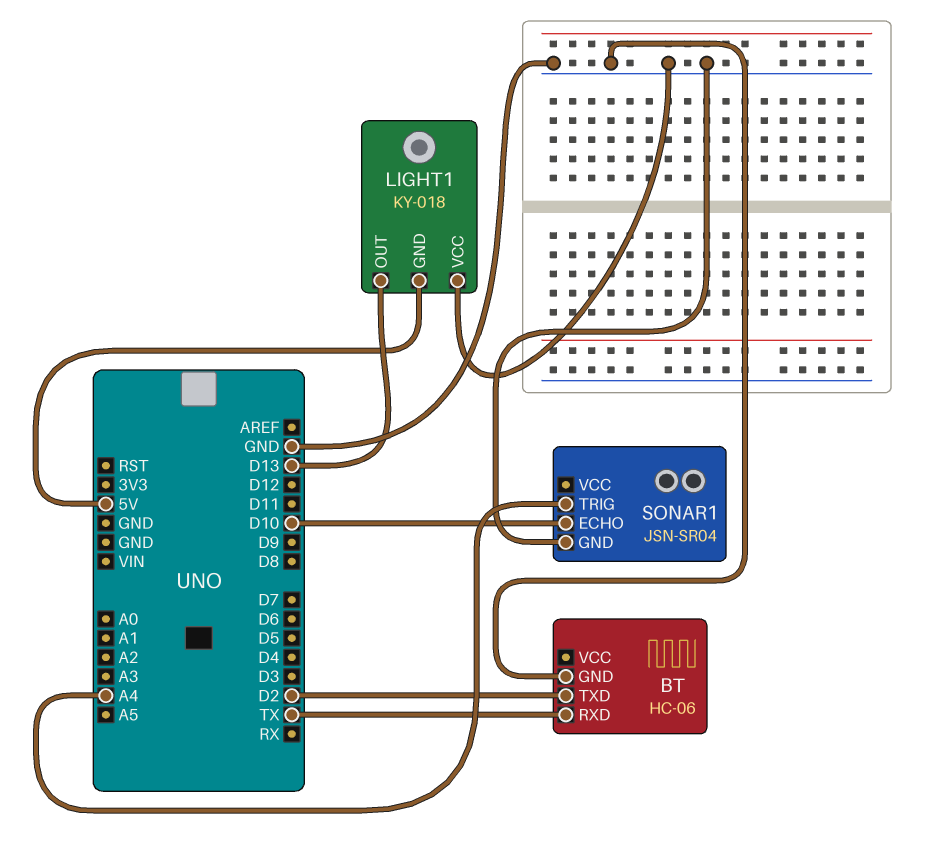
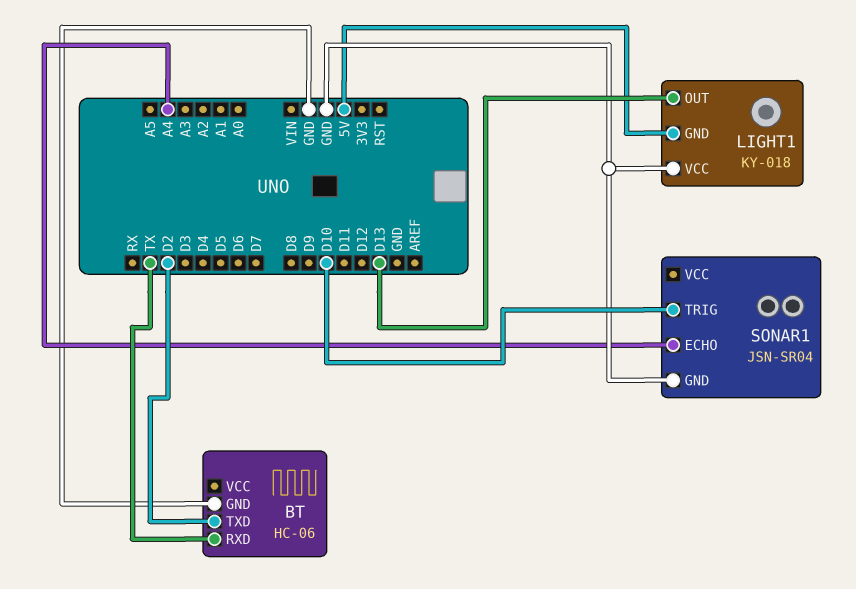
SONAR1 pin ECHO: D10 -> A4
SONAR1 pin TRIG: A4 -> D10

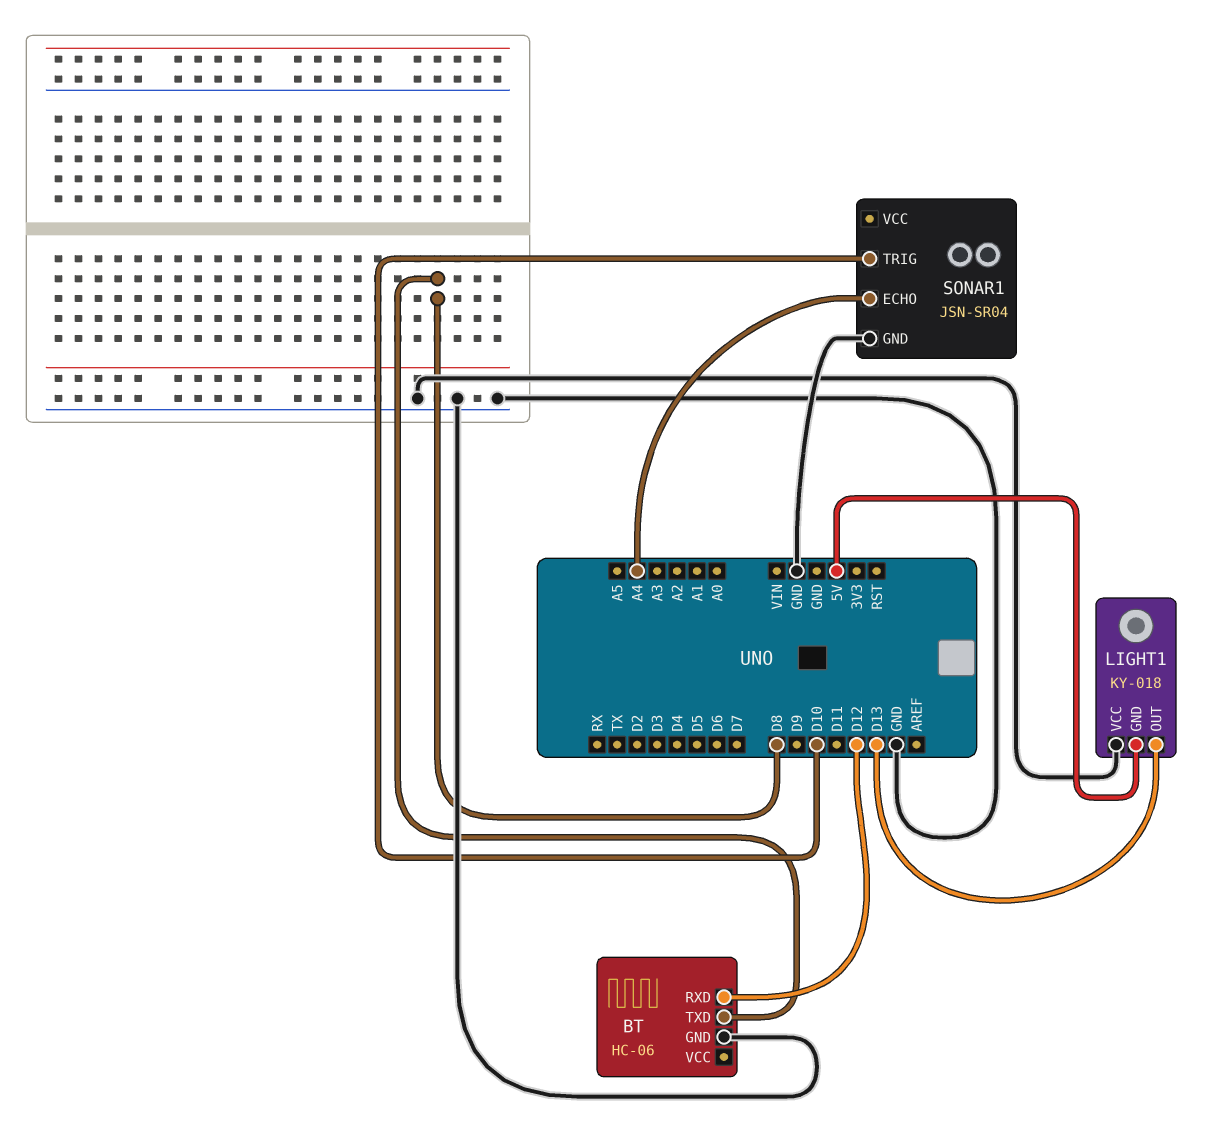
BT pin RXD: TX -> D12
BT pin TXD: D2 -> D8

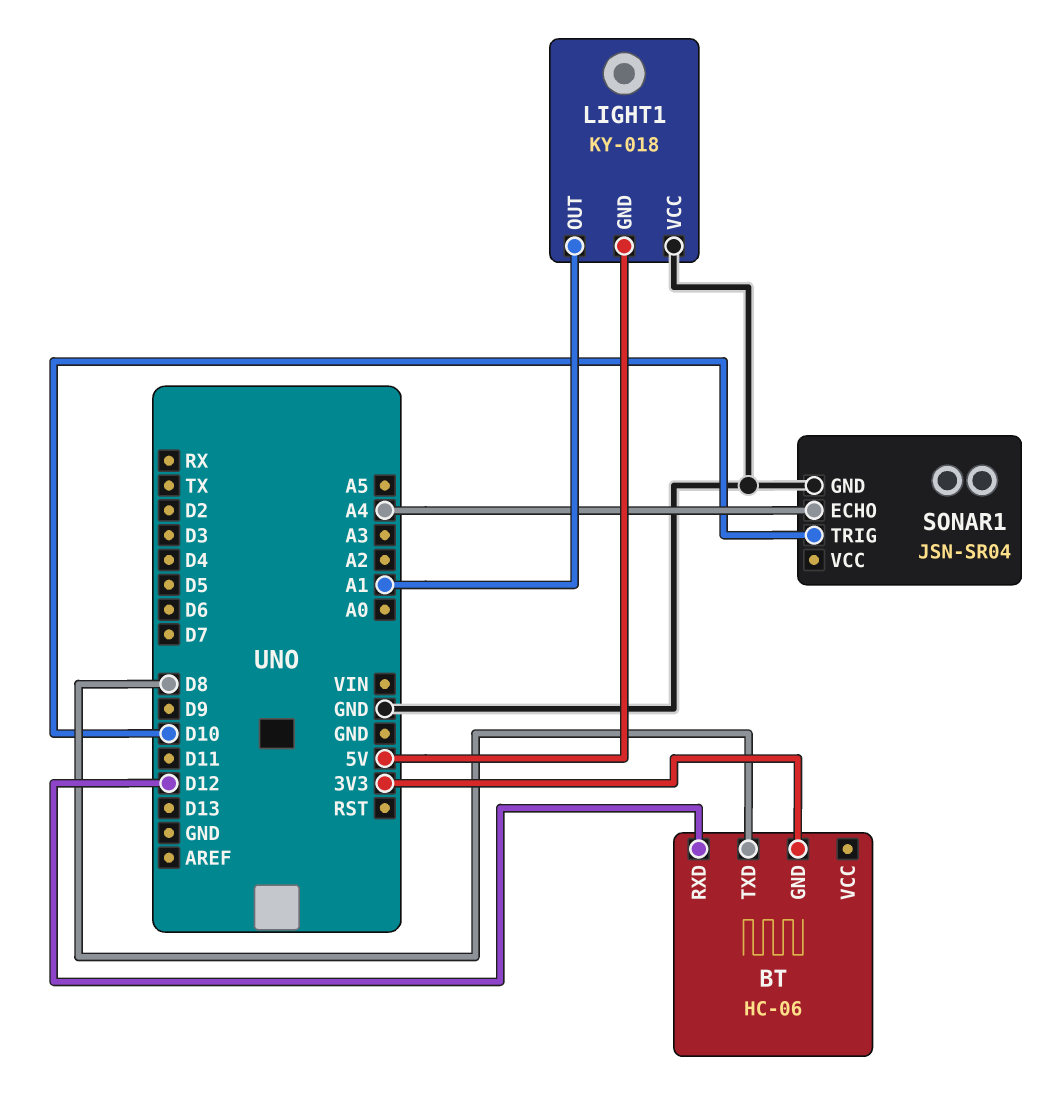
BT pin GND: GND -> 3V3
LIGHT1 pin OUT: D13 -> A1

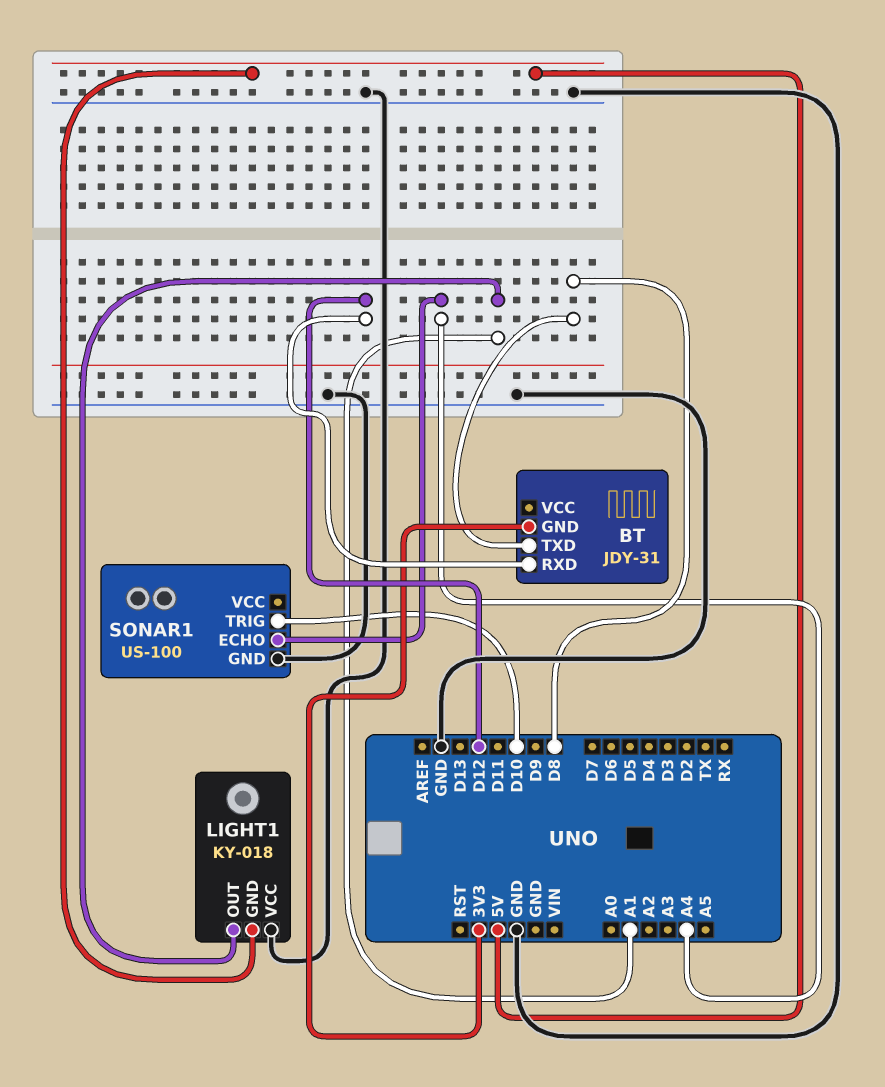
BT: HC-06 -> JDY-31
SONAR1: JSN-SR04 -> US-100

